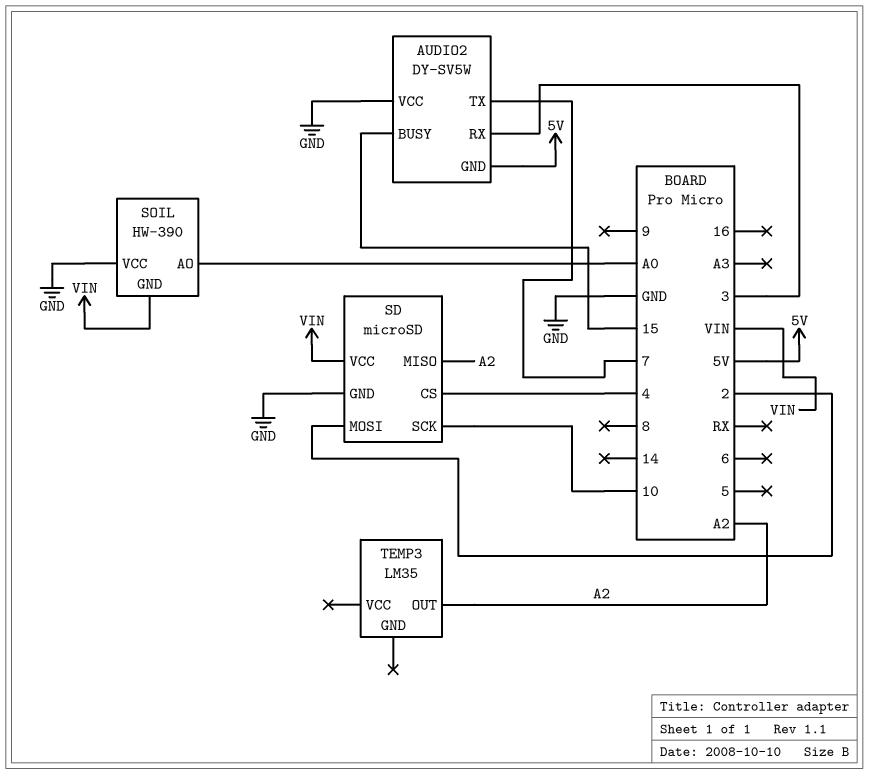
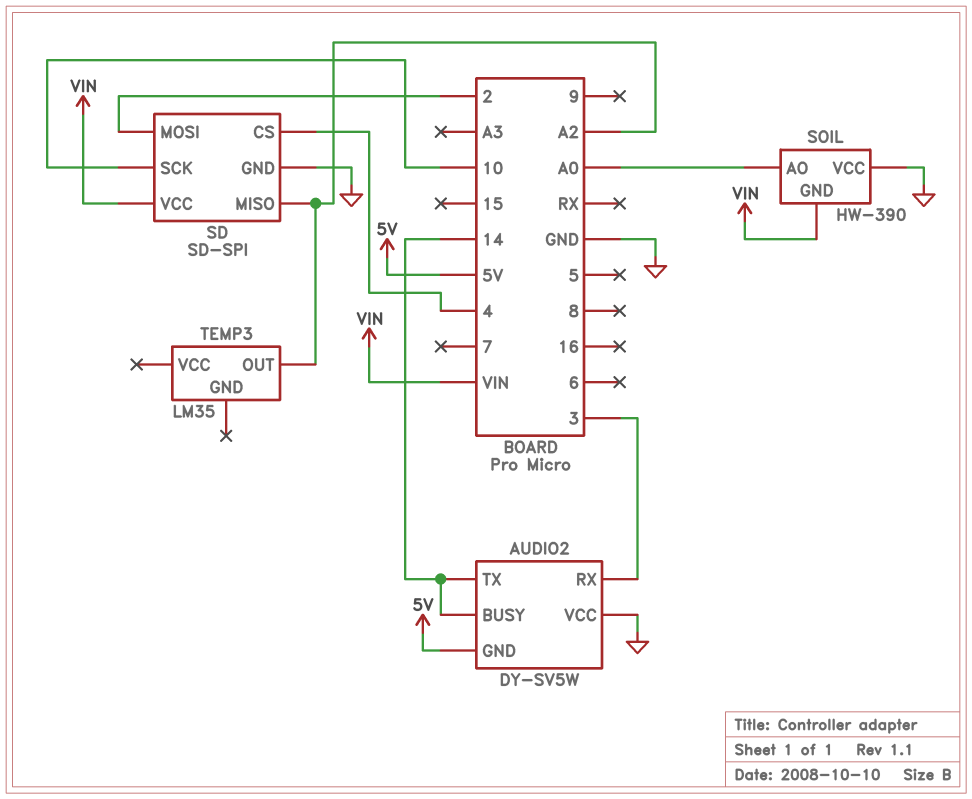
AUDIO2 pin BUSY: 15 -> 14
AUDIO2 pin TX: 7 -> 14
SD: microSD -> SD-SPI

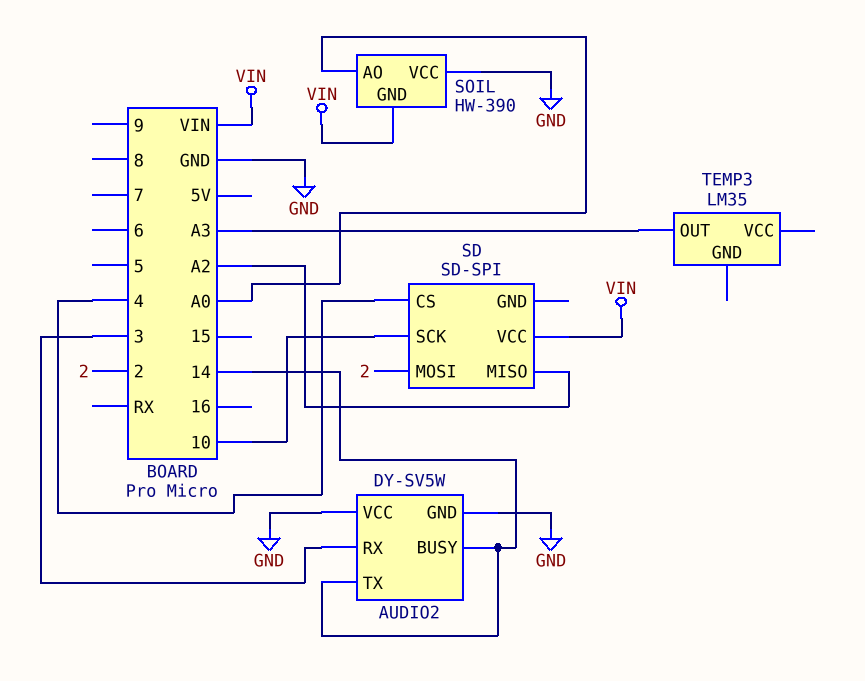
AUDIO2 pin GND: 5V -> GND
SD pin GND: GND -> none
TEMP3 pin OUT: A2 -> A3

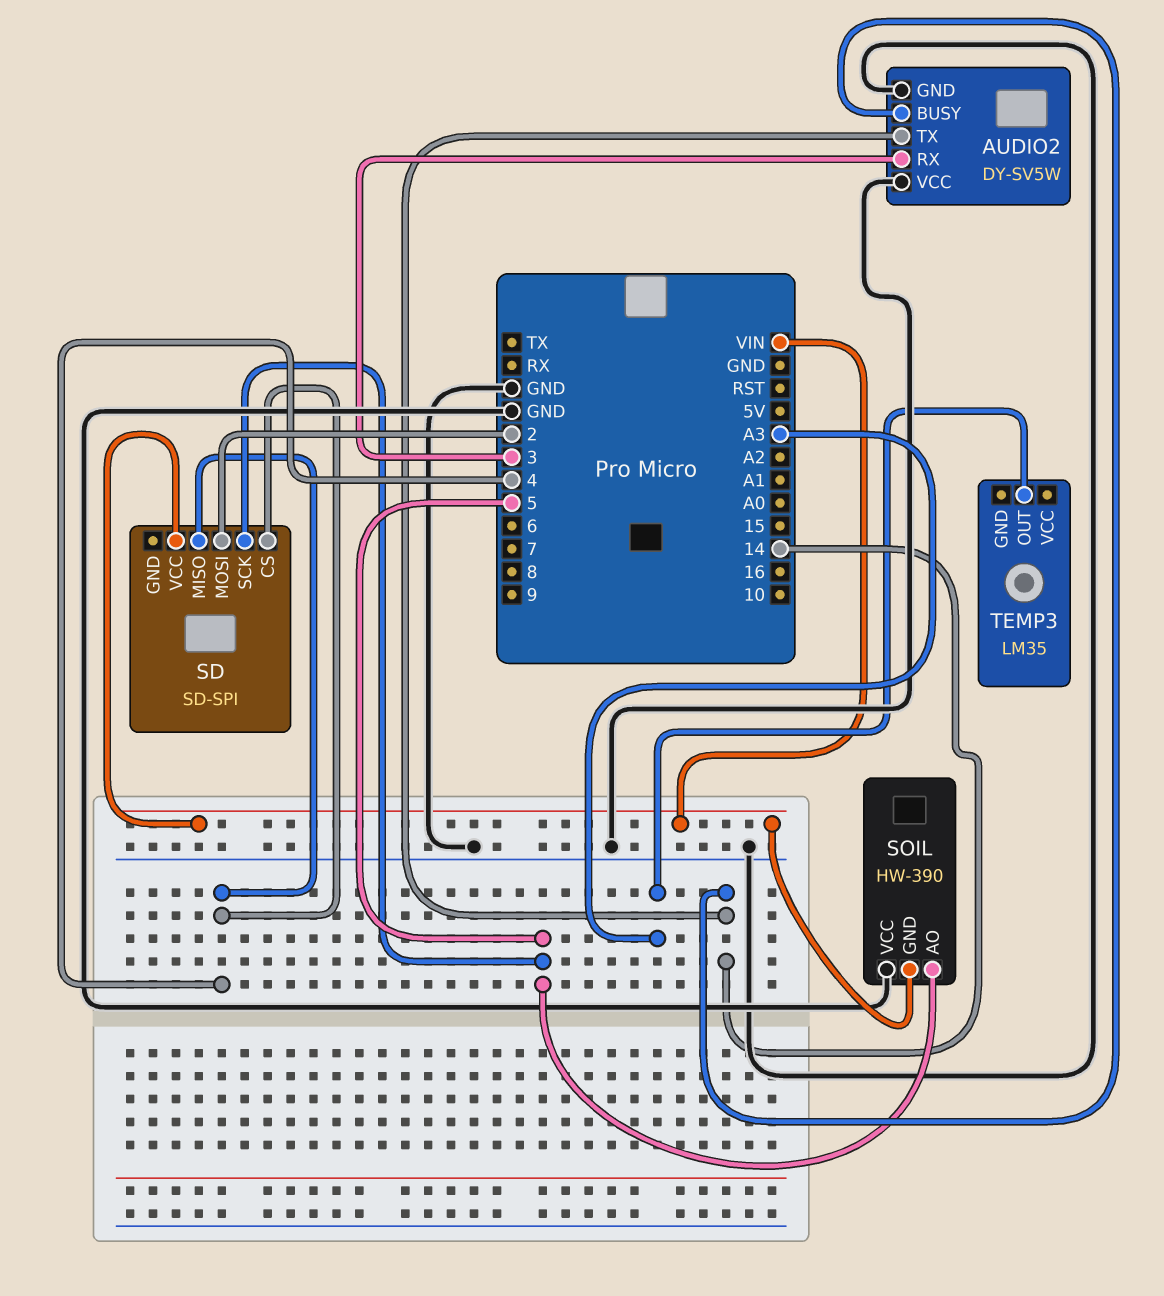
SD pin MISO: A2 -> 4
SD pin SCK: 10 -> 5
SOIL pin AO: A0 -> 5

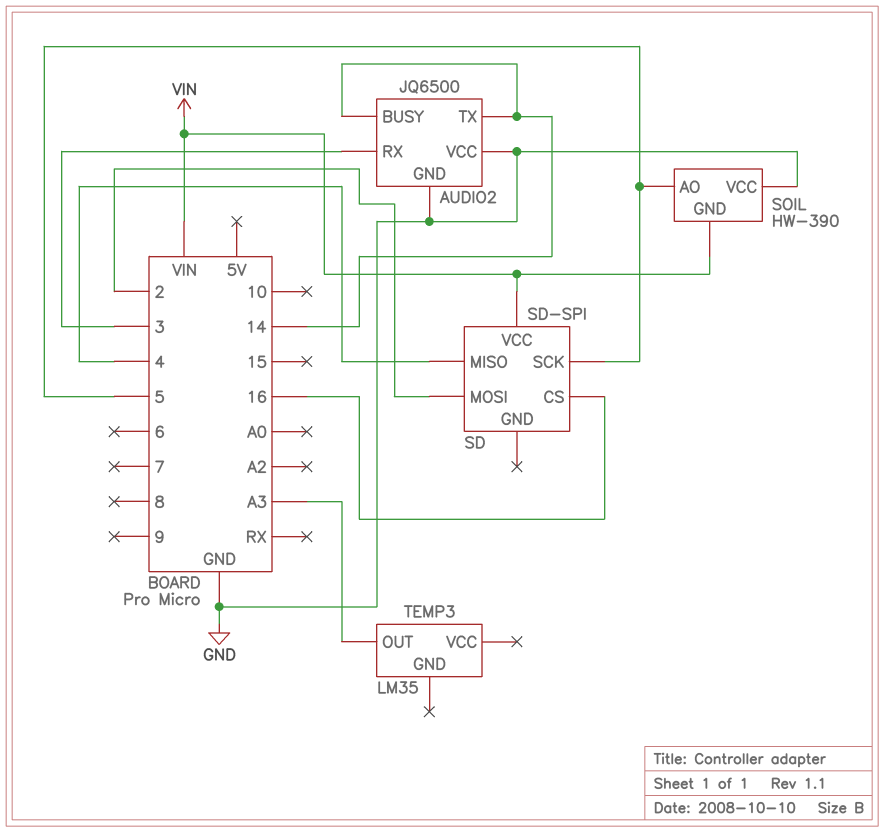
AUDIO2: DY-SV5W -> JQ6500
SD pin CS: 4 -> 16

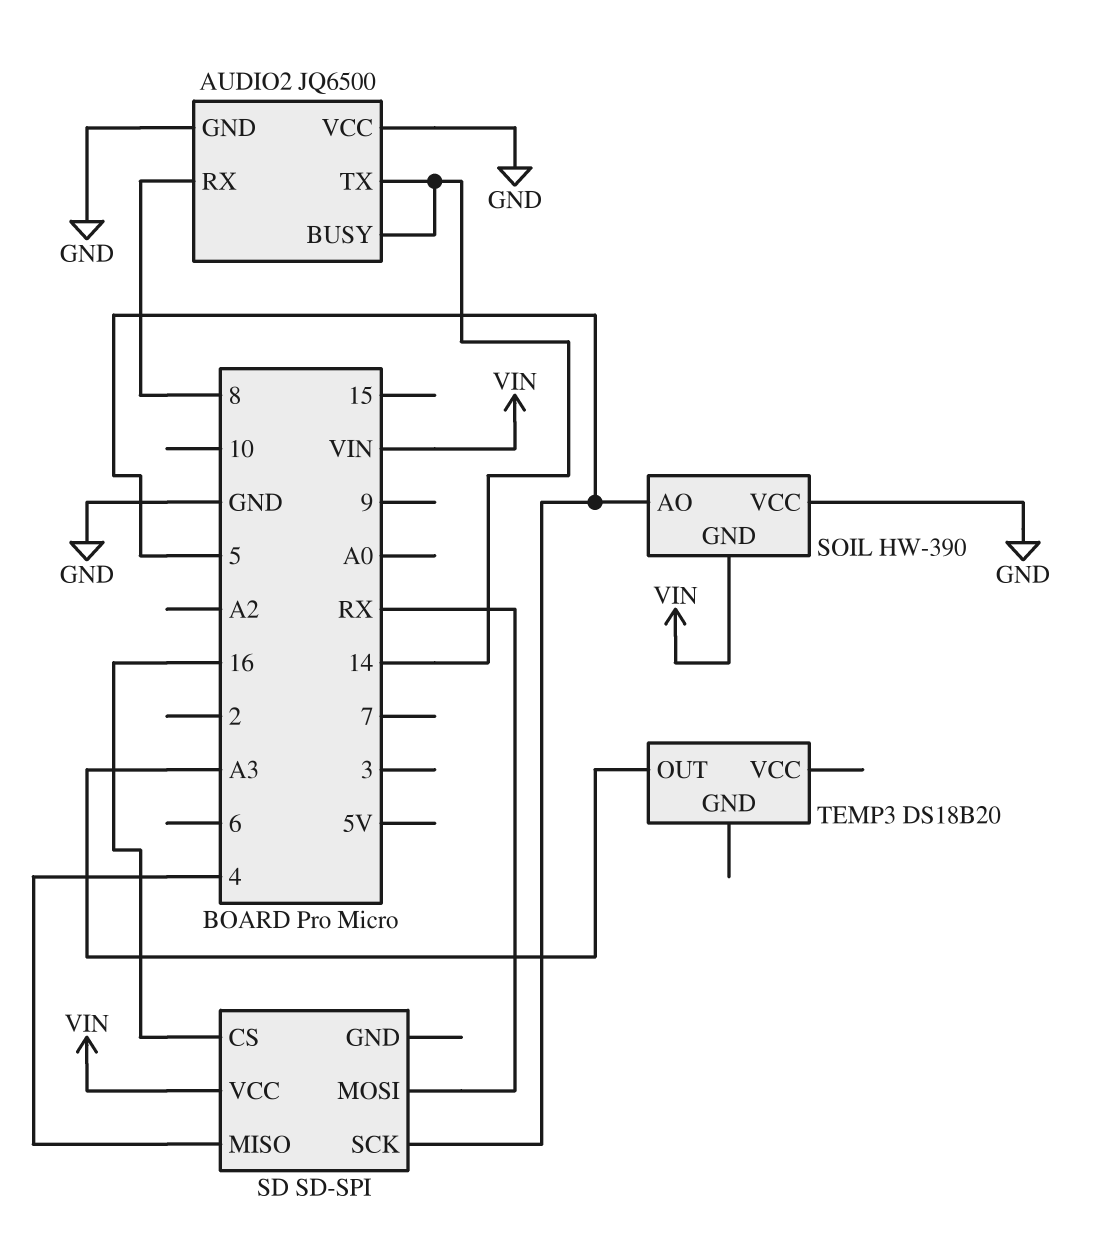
AUDIO2 pin RX: 3 -> 8
SD pin MOSI: 2 -> RX
TEMP3: LM35 -> DS18B20

